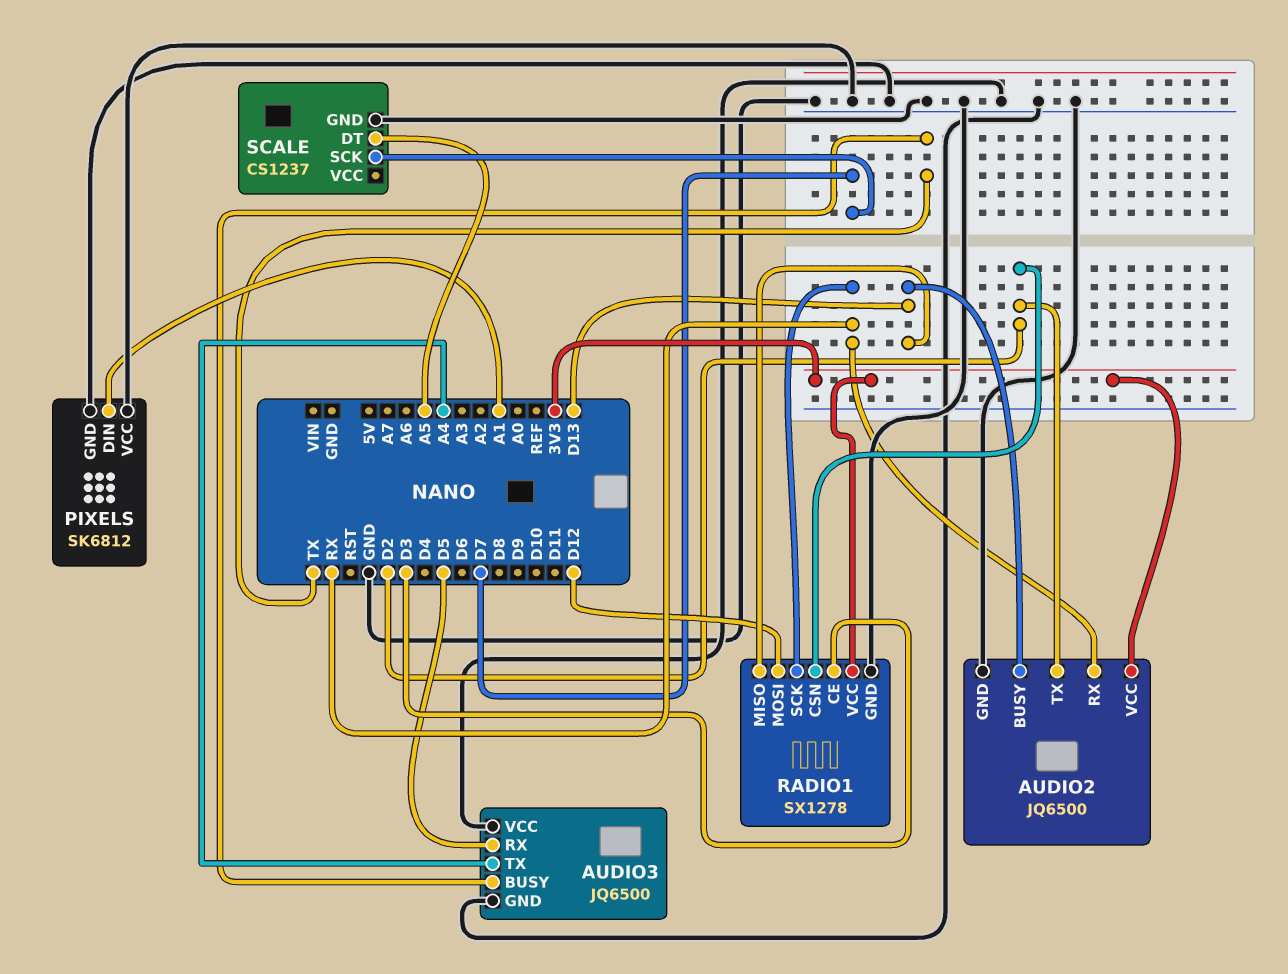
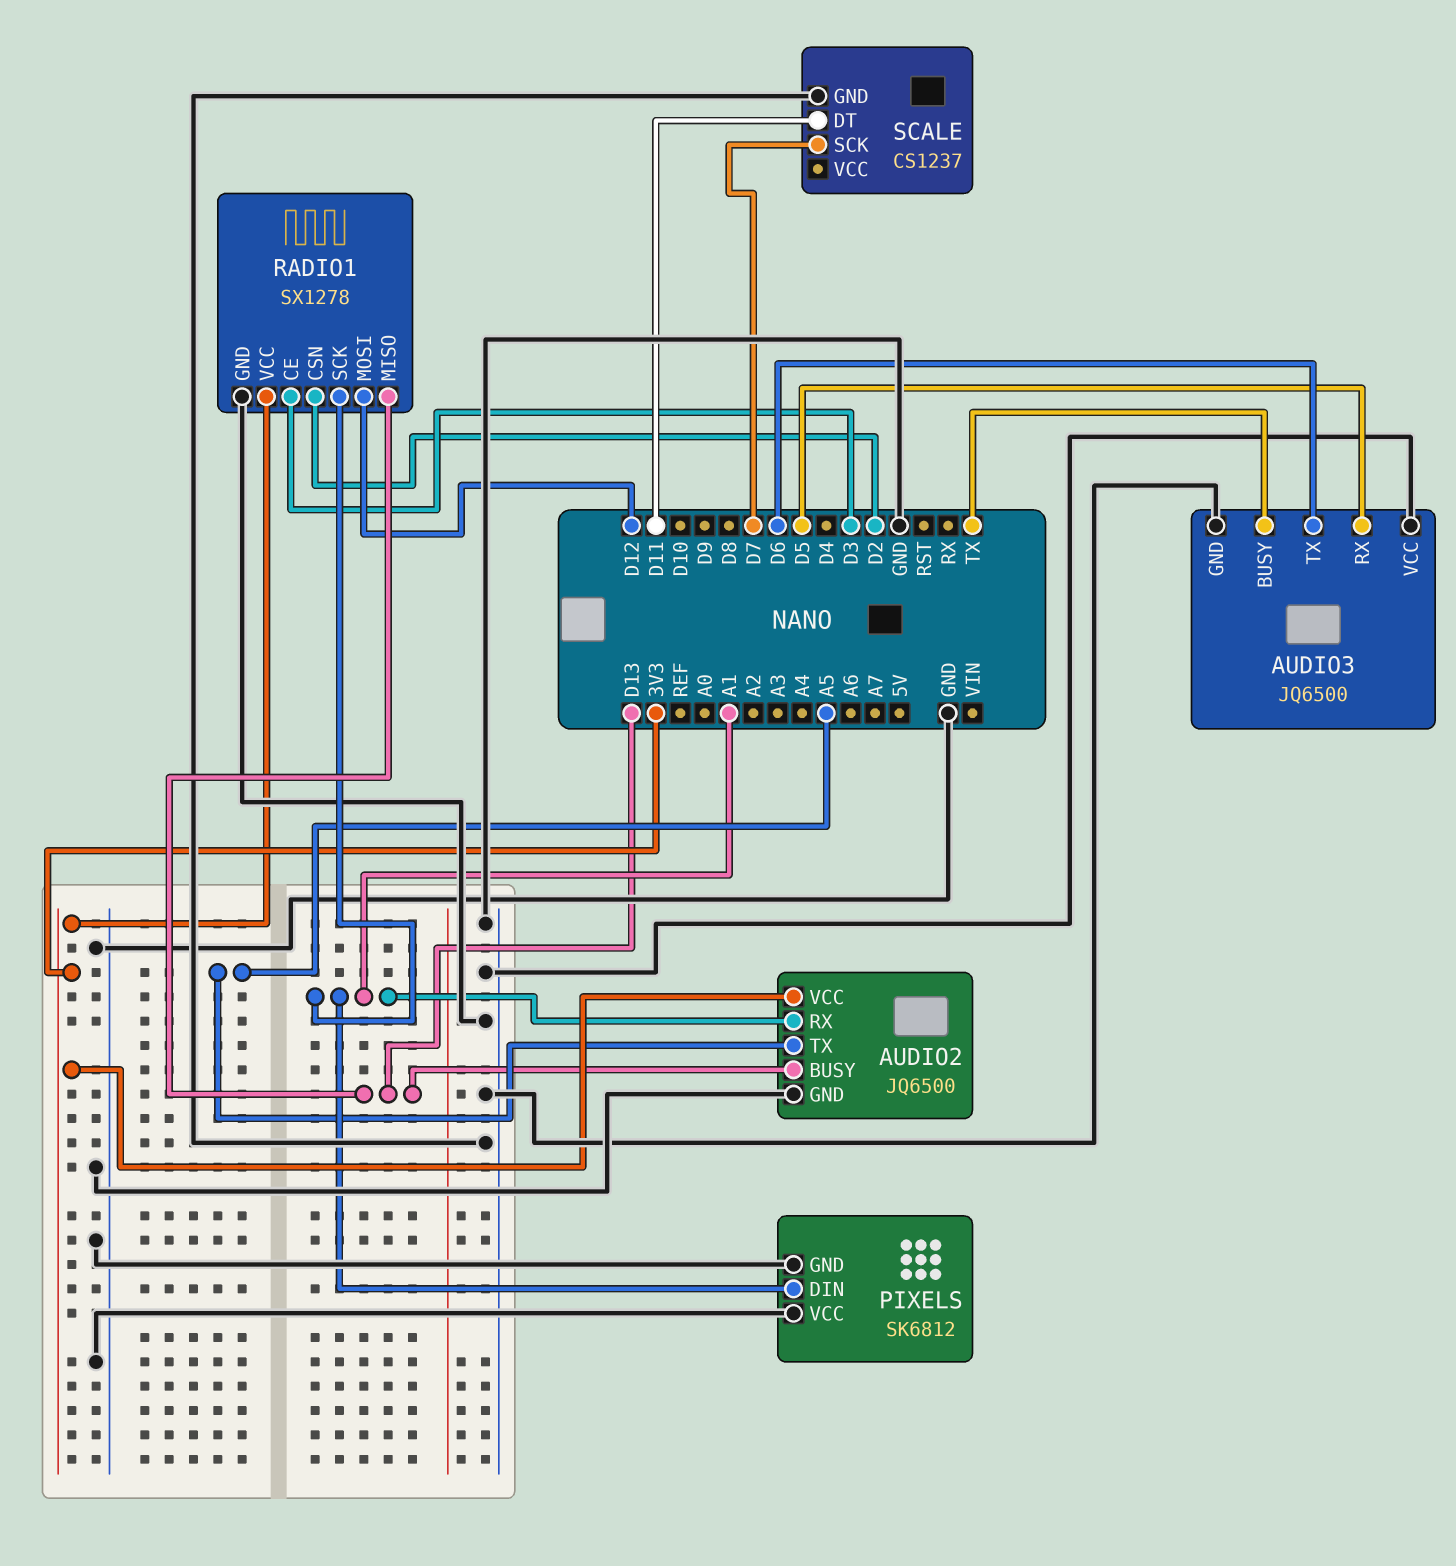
AUDIO2 pin RX: RX -> A1
AUDIO2 pin TX: D2 -> A5
AUDIO3 pin TX: A4 -> D6
RADIO1 pin SCK: RX -> A1
SCALE pin DT: A5 -> D11

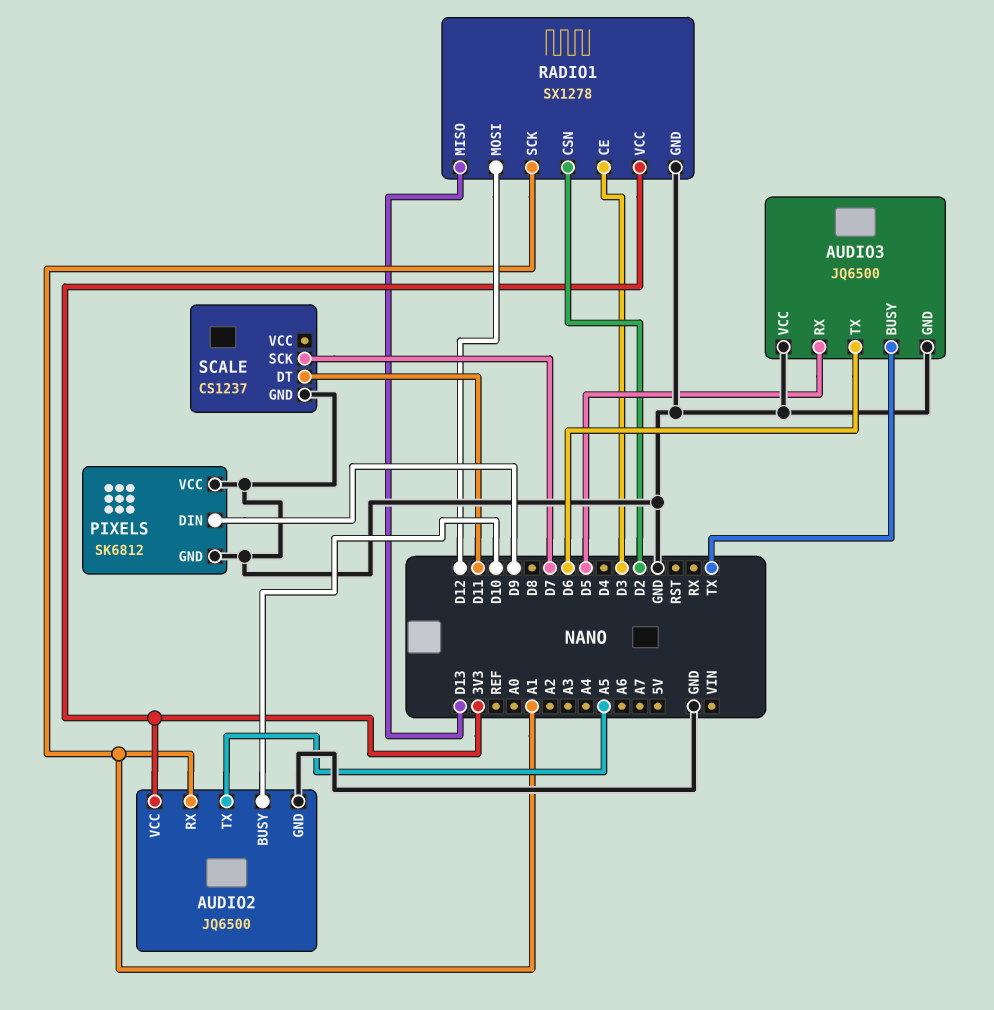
AUDIO2 pin BUSY: D13 -> D10
PIXELS pin DIN: A1 -> D9

